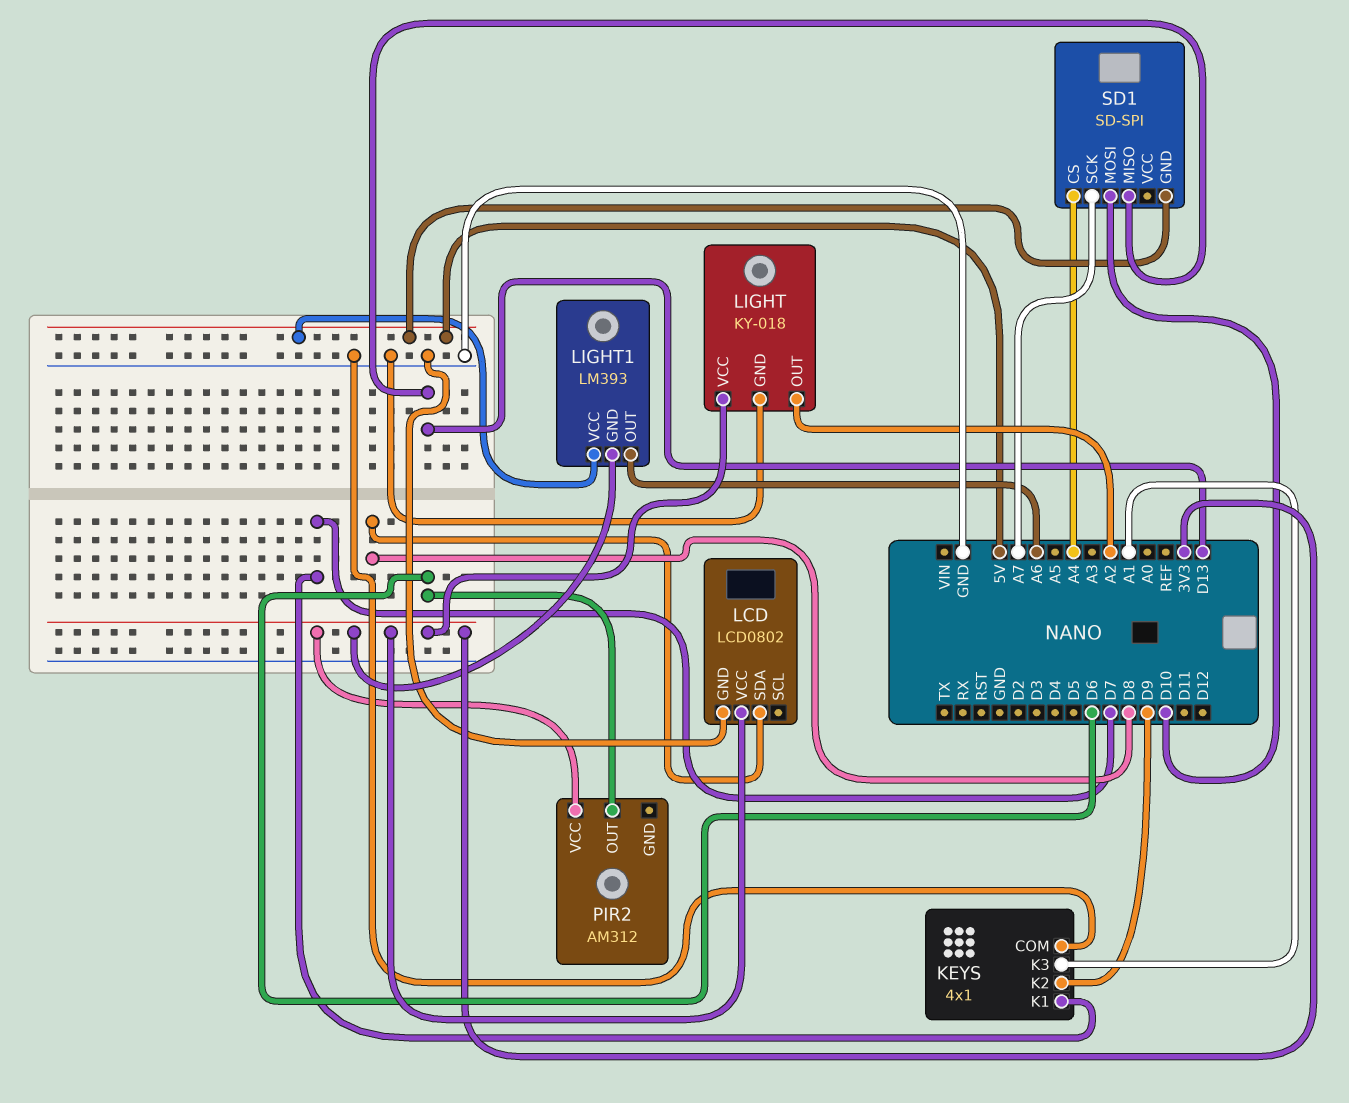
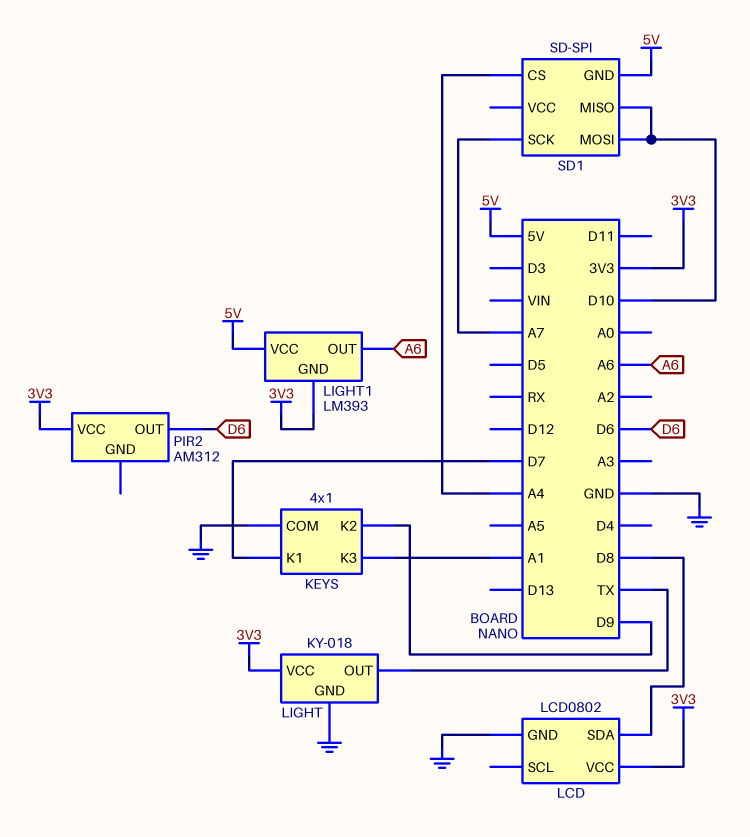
LIGHT pin OUT: A2 -> TX
SD1 pin MISO: D13 -> D10

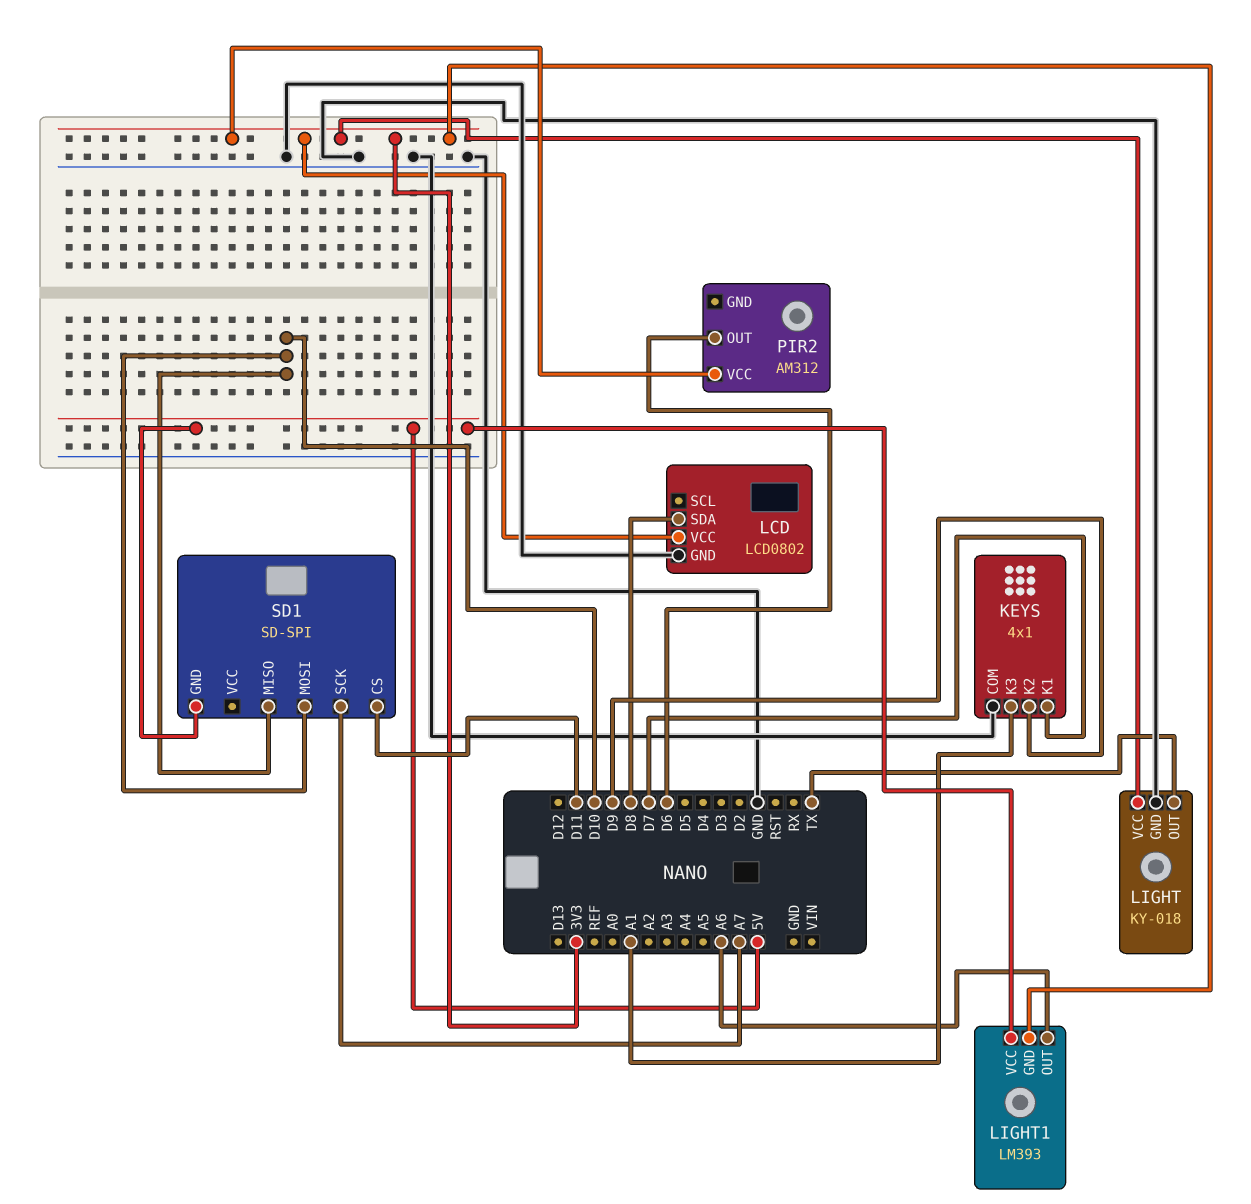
SD1 pin CS: A4 -> D11

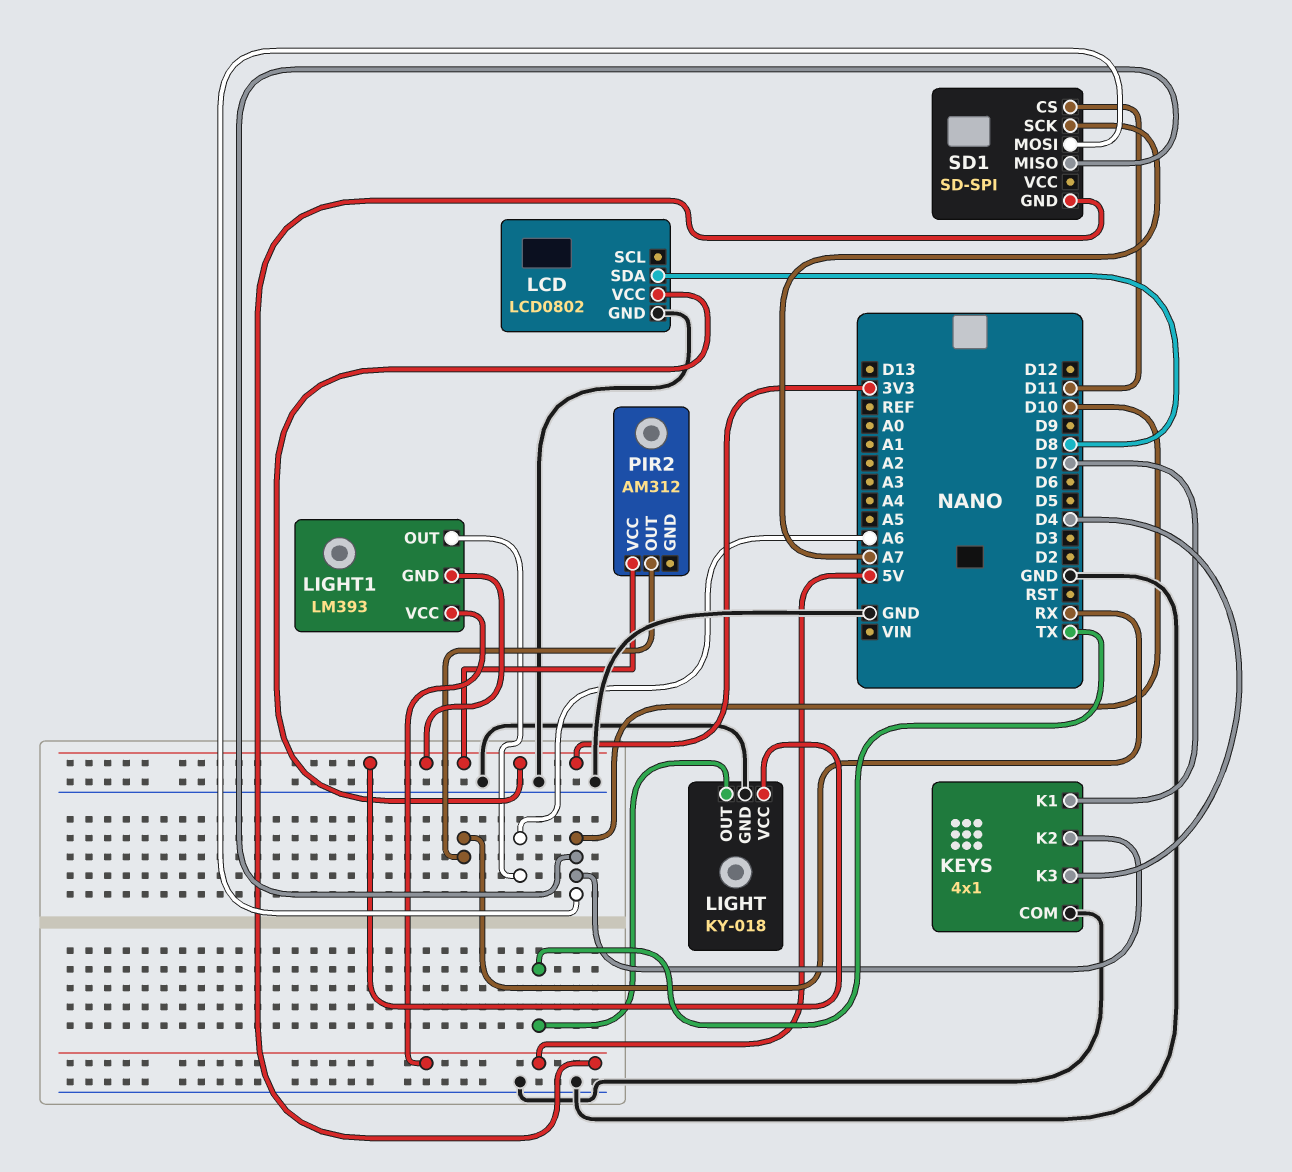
KEYS pin K2: D9 -> D10
KEYS pin K3: A1 -> D4
PIR2 pin OUT: D6 -> RX

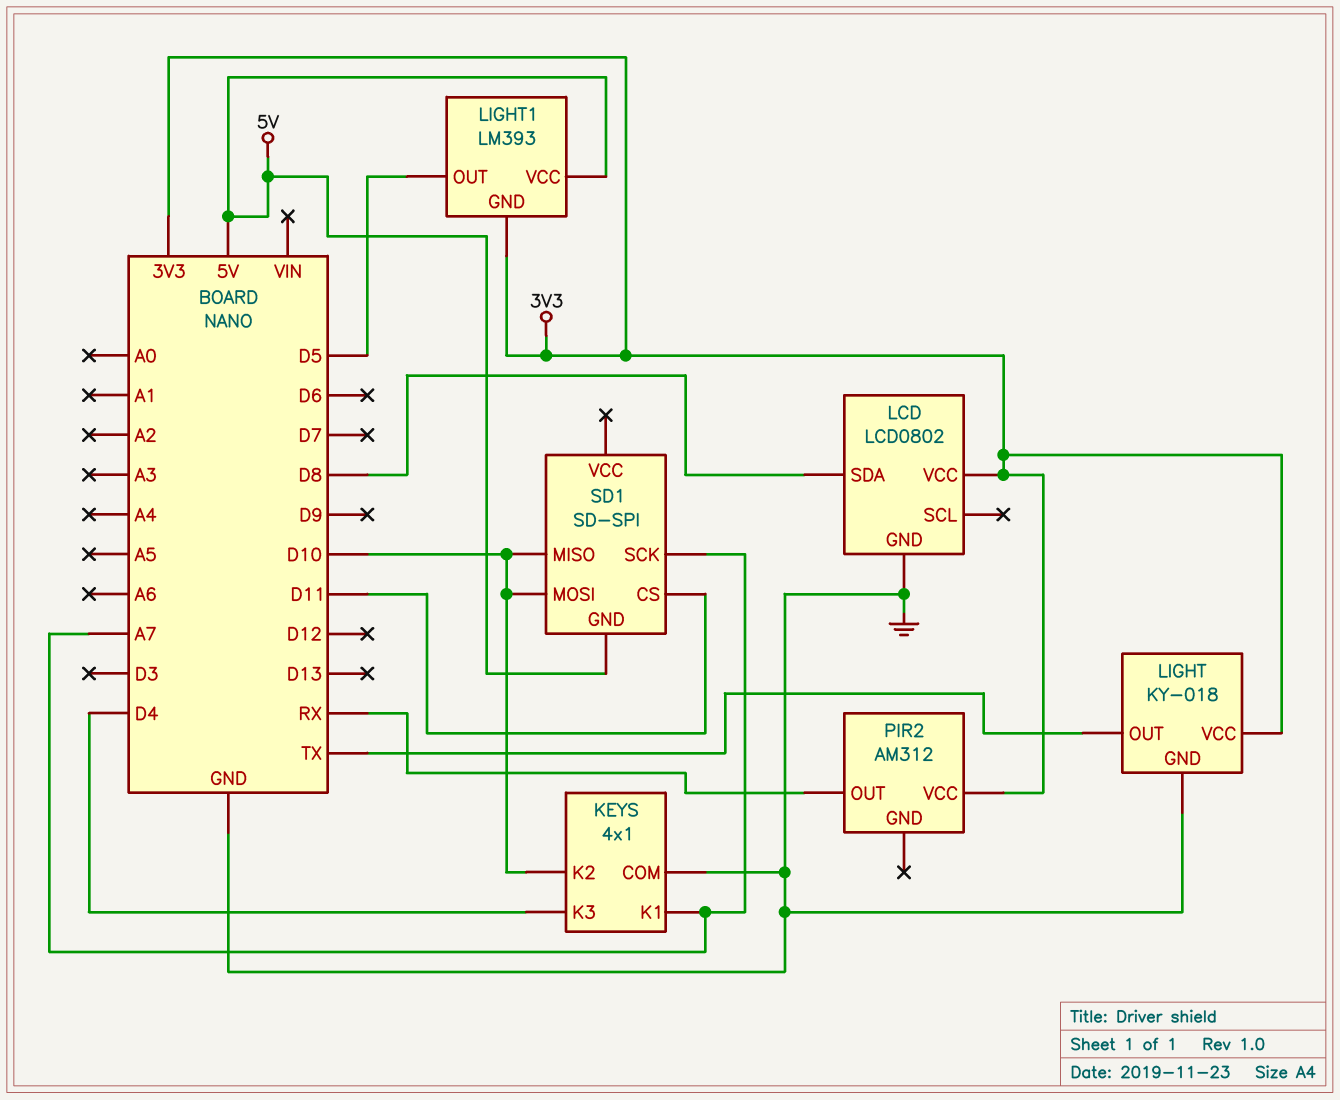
KEYS pin K1: D7 -> A7
LIGHT1 pin OUT: A6 -> D5

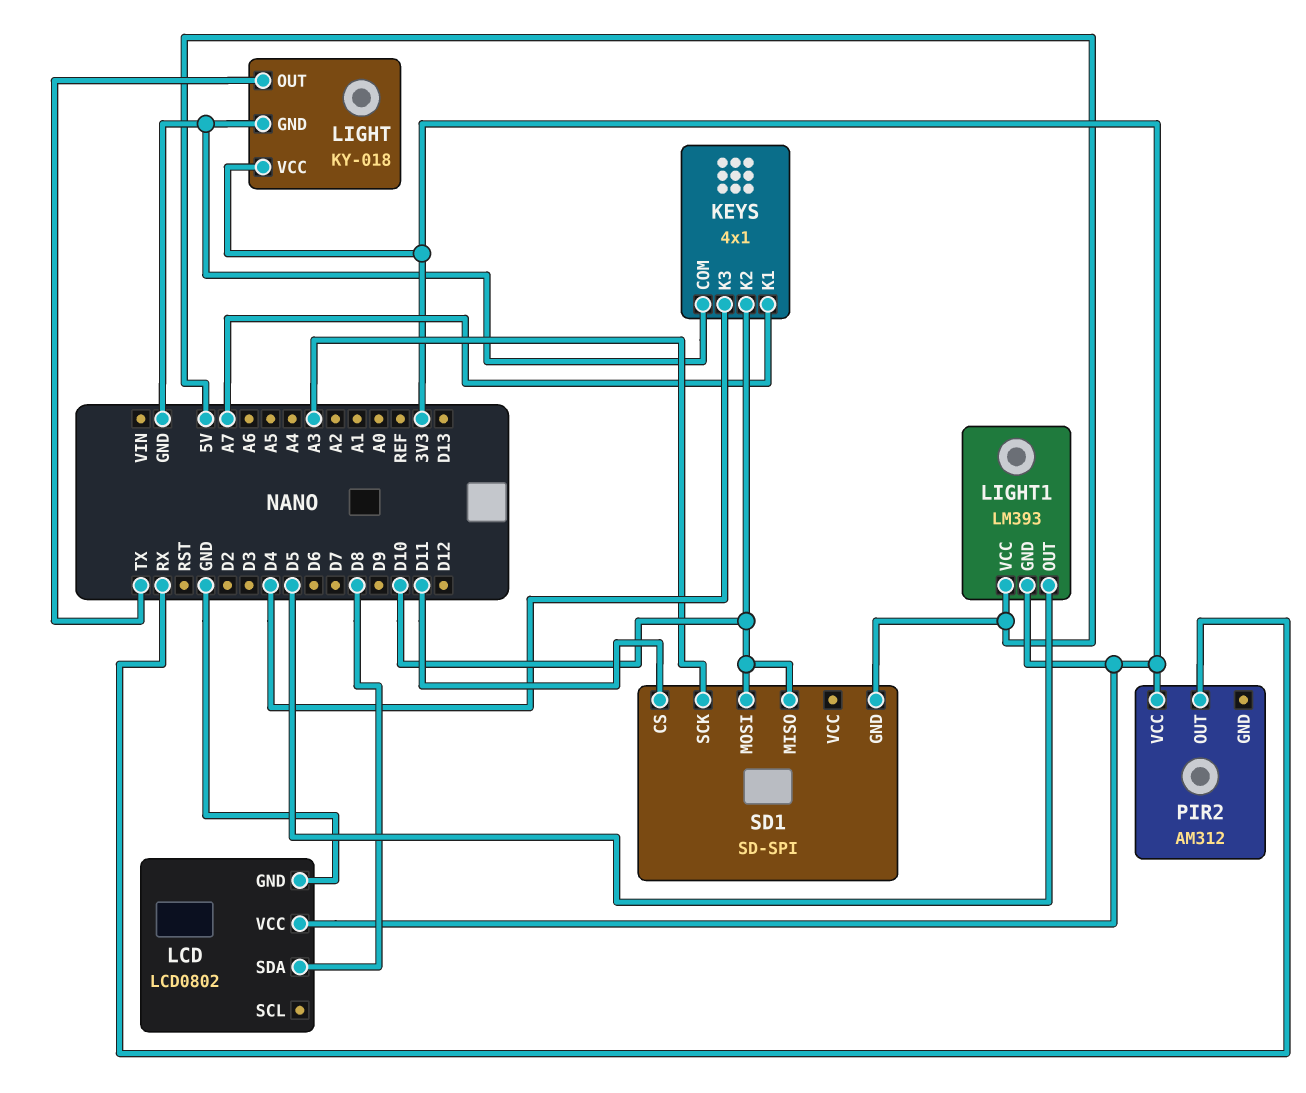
SD1 pin SCK: A7 -> A3

